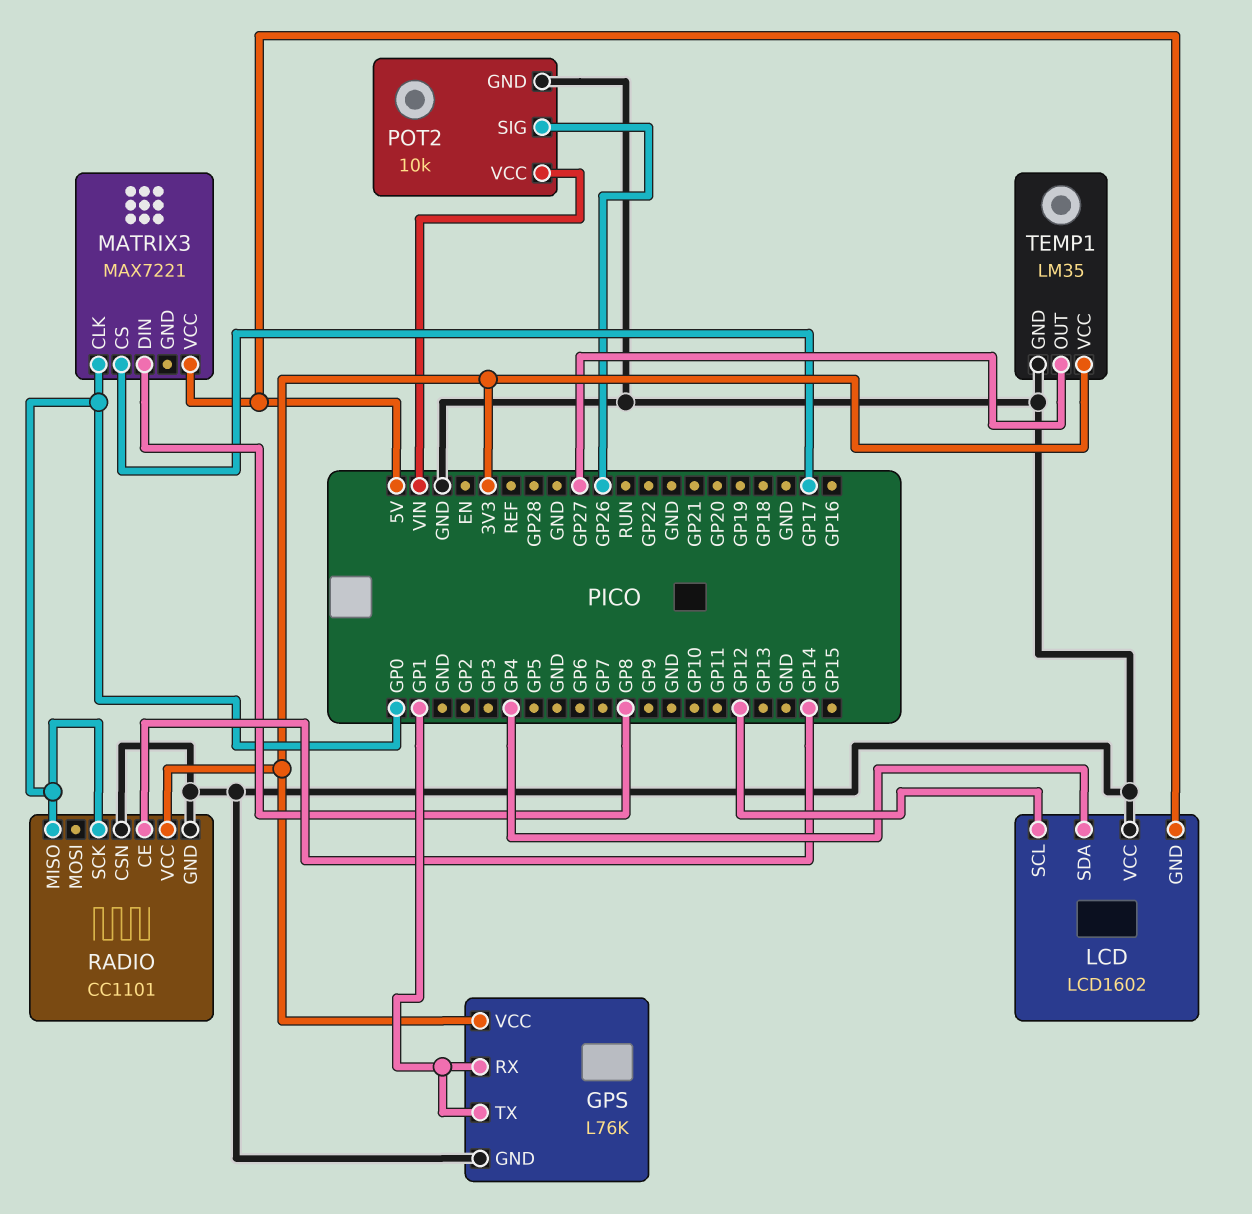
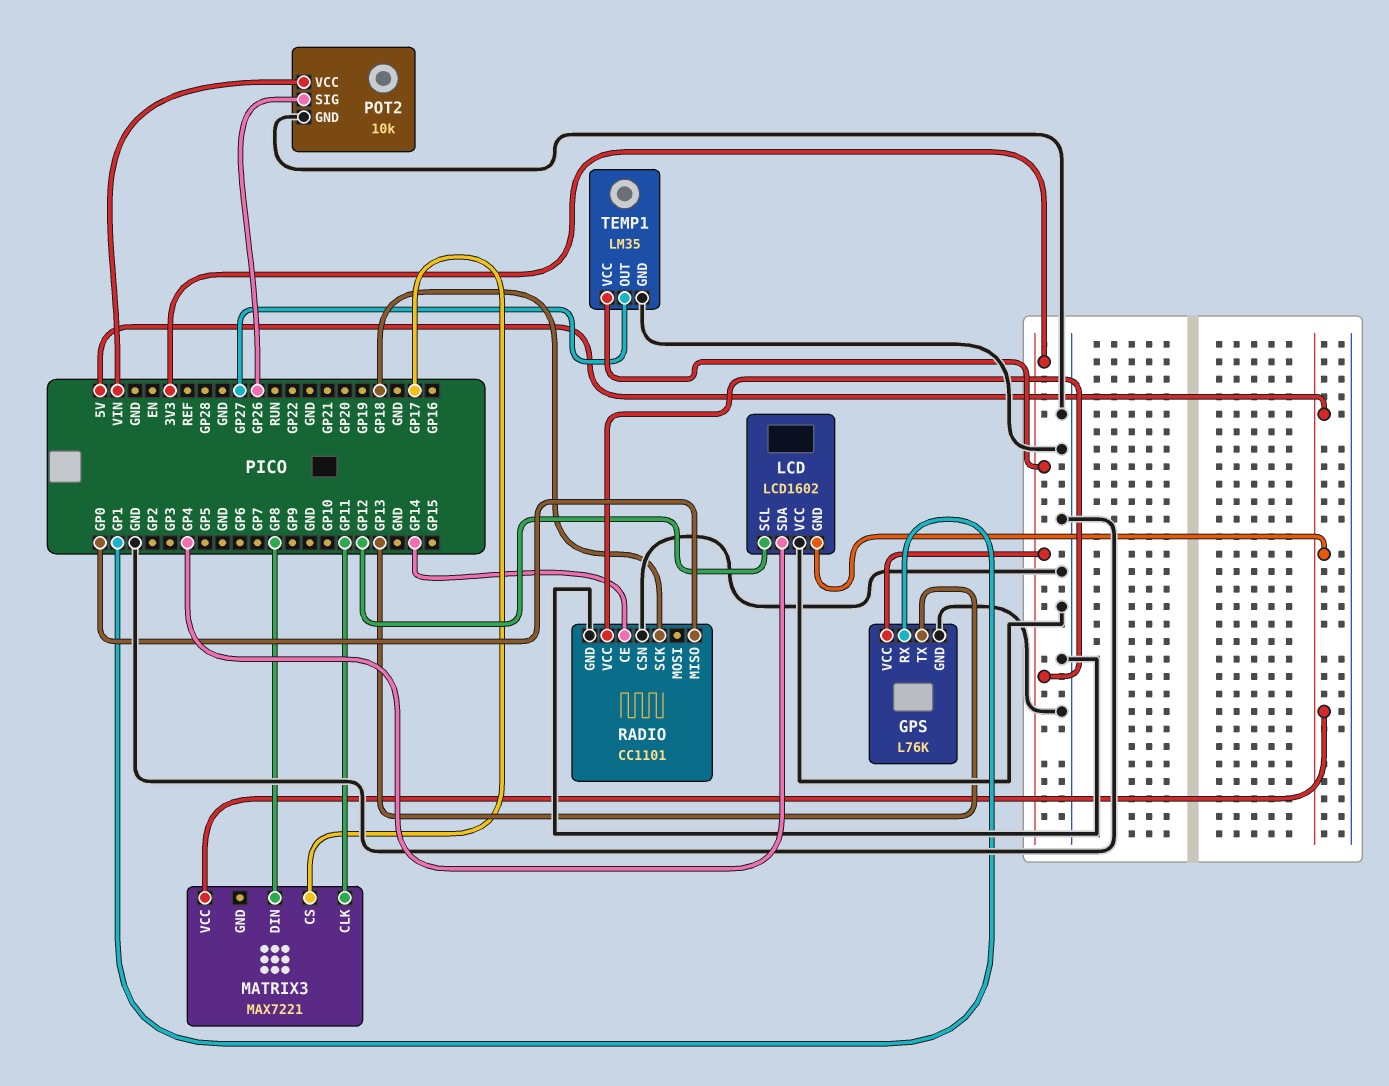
GPS pin TX: GP1 -> GP13
MATRIX3 pin CLK: GP0 -> GP11
RADIO pin SCK: GP0 -> GP18

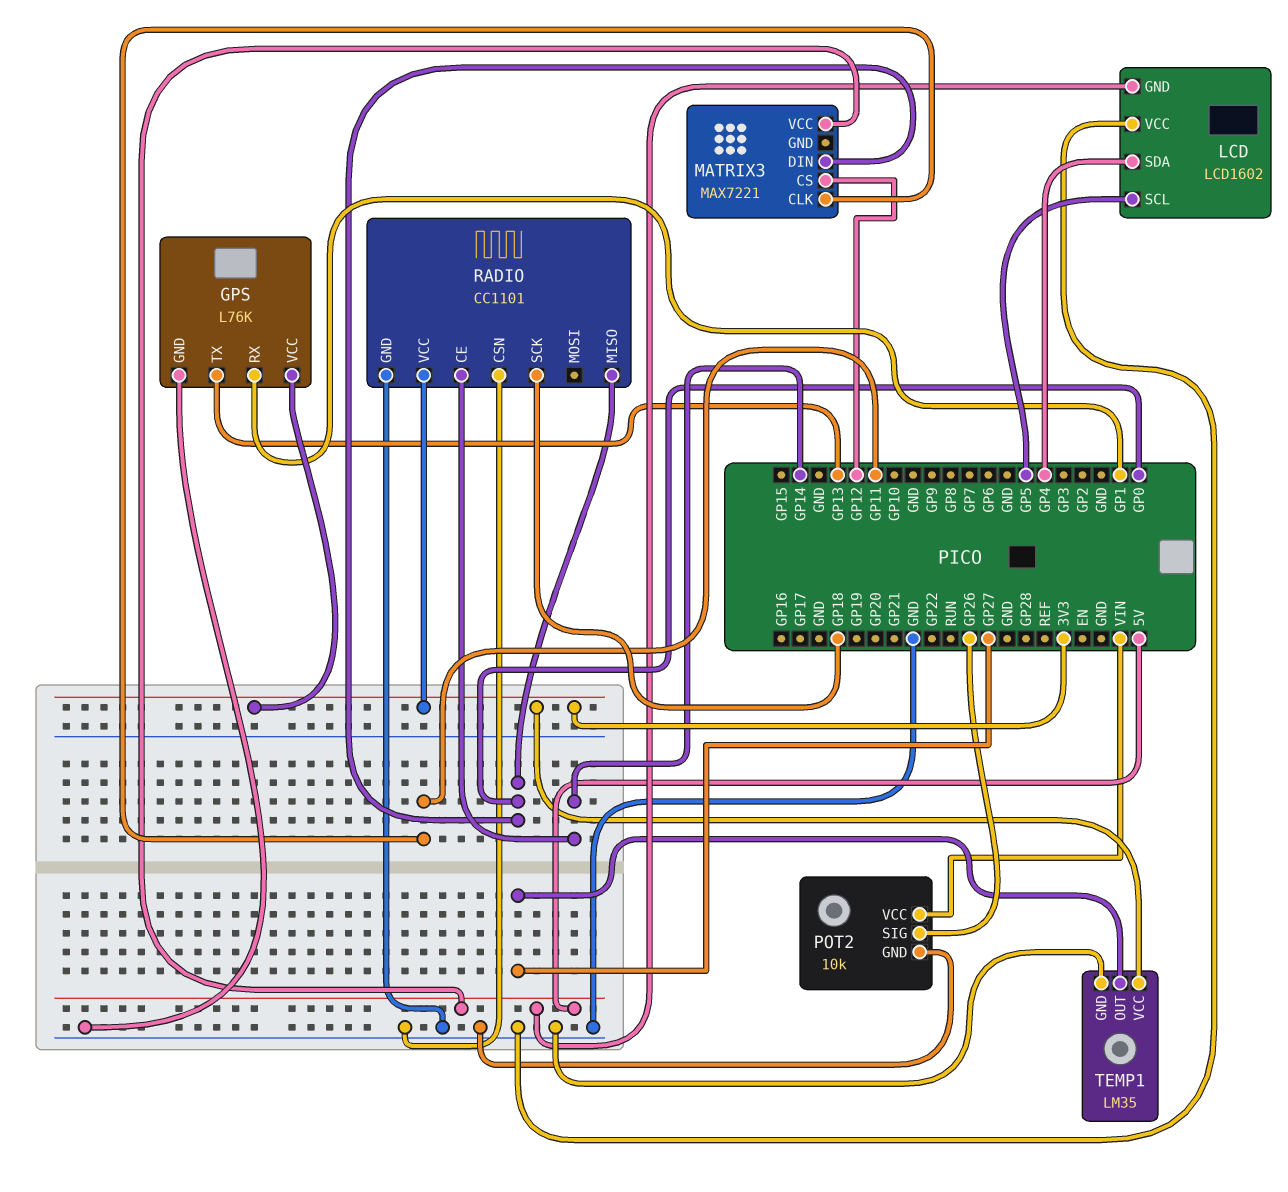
LCD pin SCL: GP12 -> GP5
MATRIX3 pin CS: GP17 -> GP12
MATRIX3 pin DIN: GP8 -> GP0

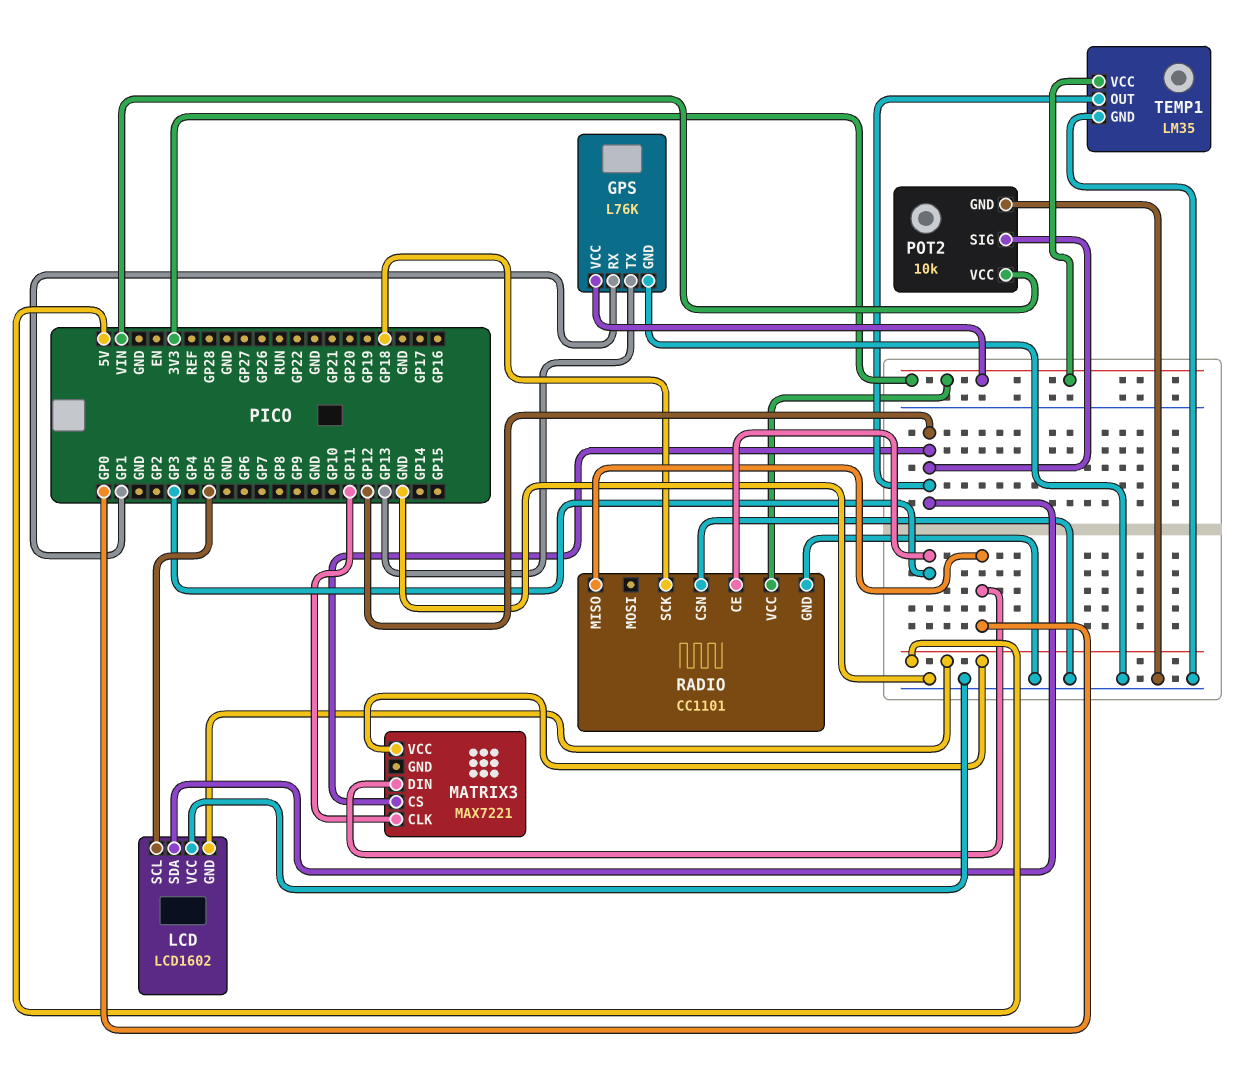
LCD pin SDA: GP4 -> GP12
POT2 pin SIG: GP26 -> GP12
RADIO pin CE: GP14 -> GP3
TEMP1 pin OUT: GP27 -> GP12

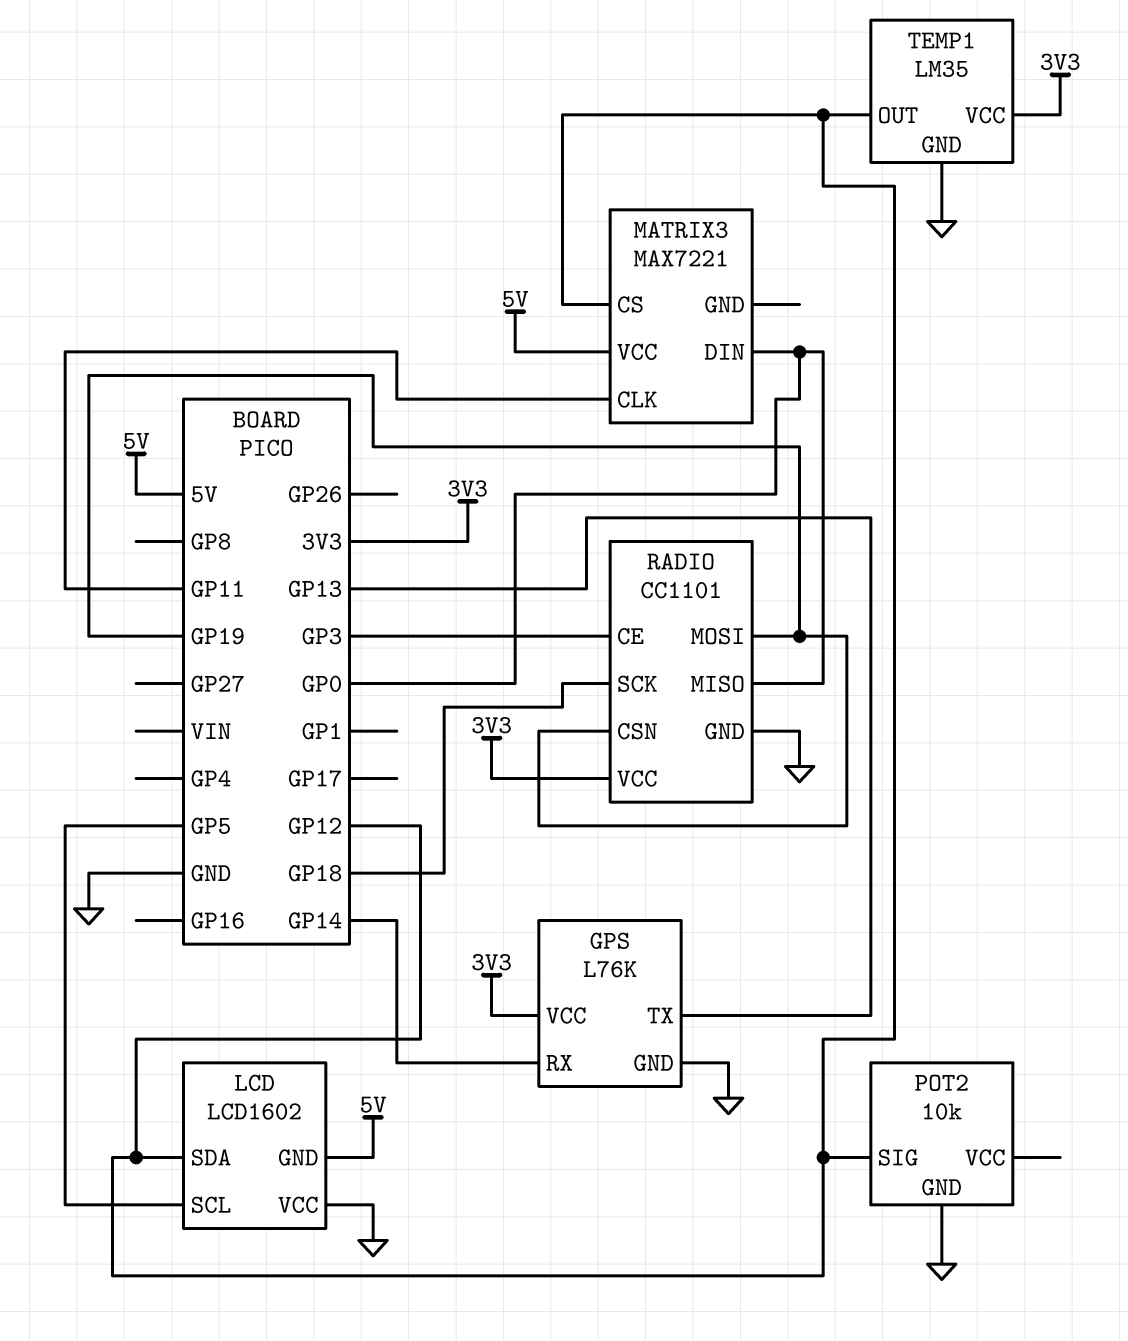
GPS pin RX: GP1 -> GP14
POT2 pin VCC: VIN -> none
RADIO pin CSN: GND -> GP19
RADIO pin MOSI: none -> GP19

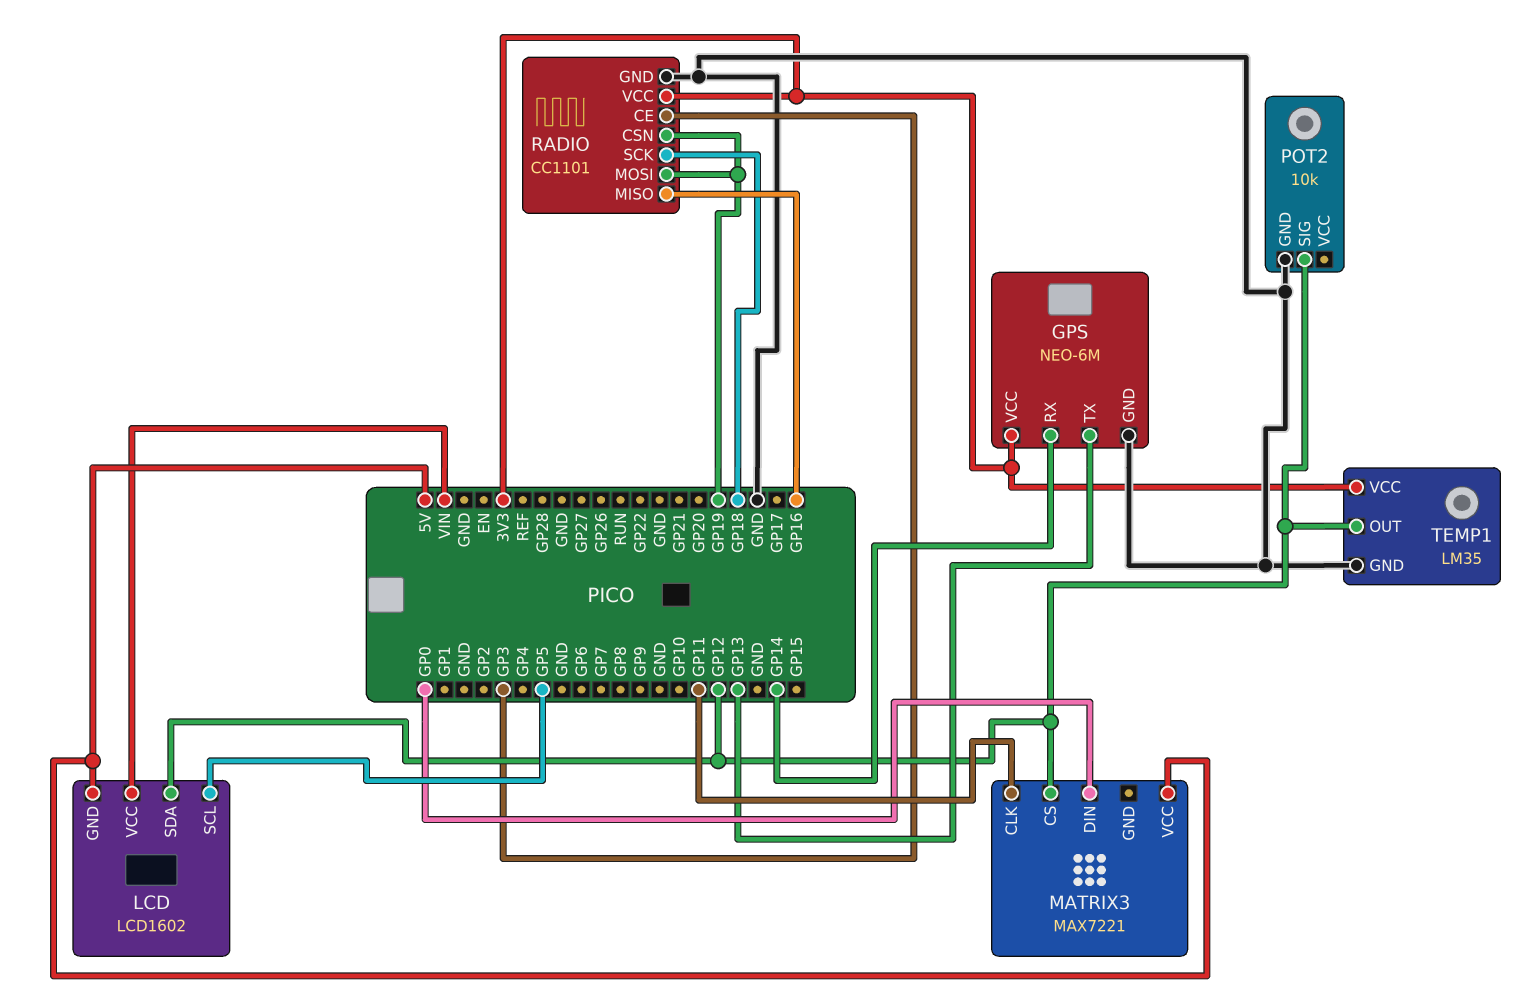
GPS: L76K -> NEO-6M
LCD pin VCC: GND -> VIN
RADIO pin MISO: GP0 -> GP16

